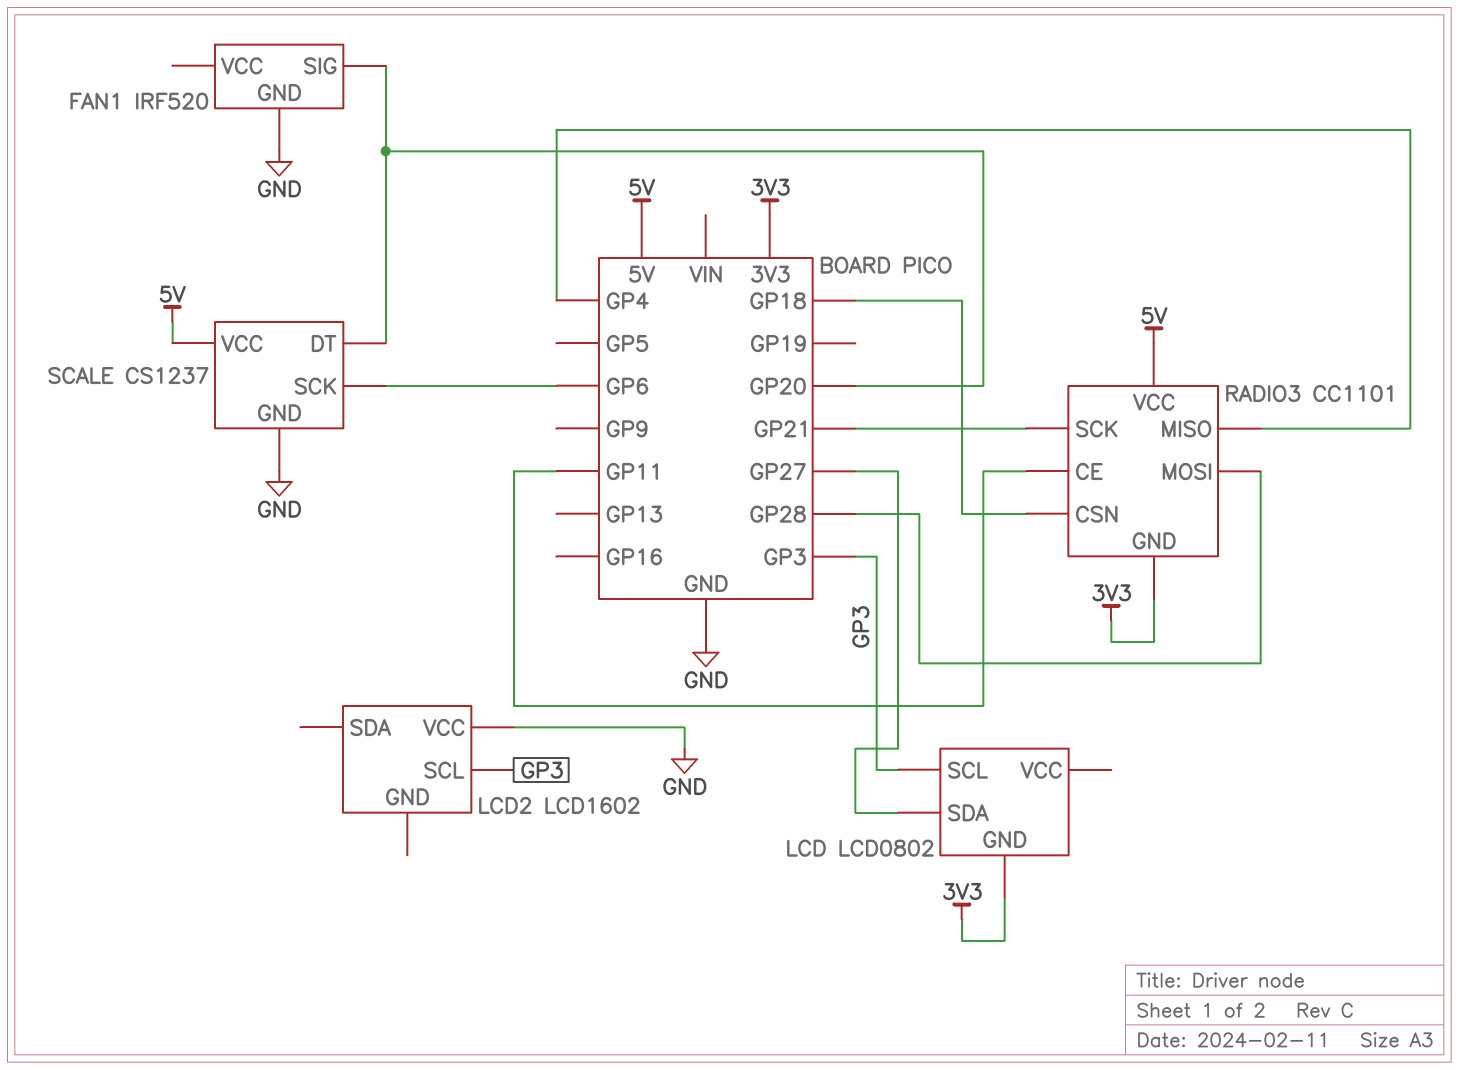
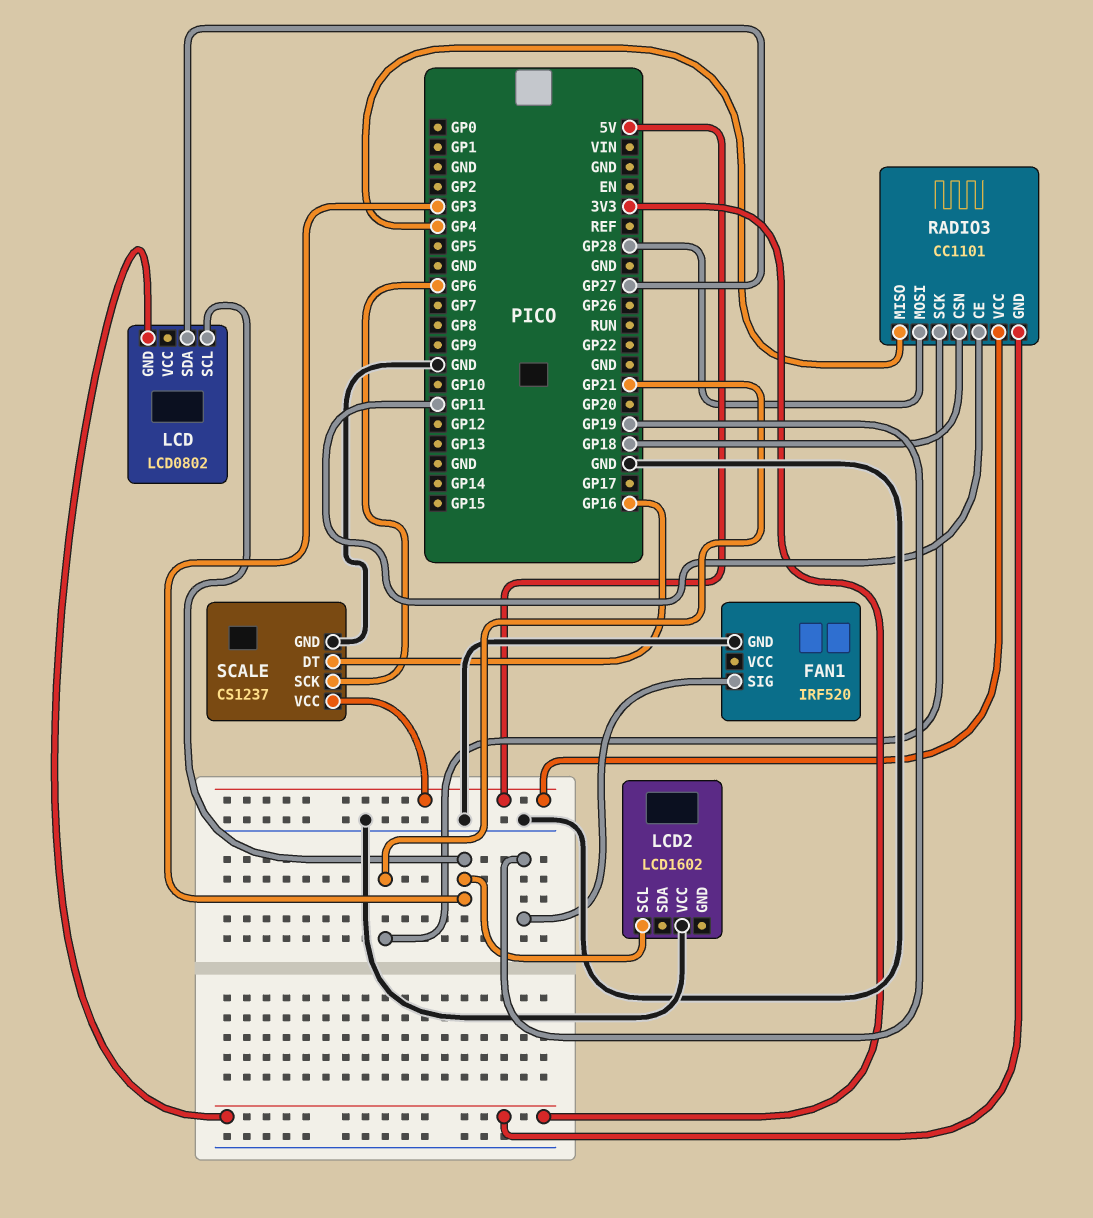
FAN1 pin SIG: GP20 -> GP19
SCALE pin DT: GP20 -> GP16

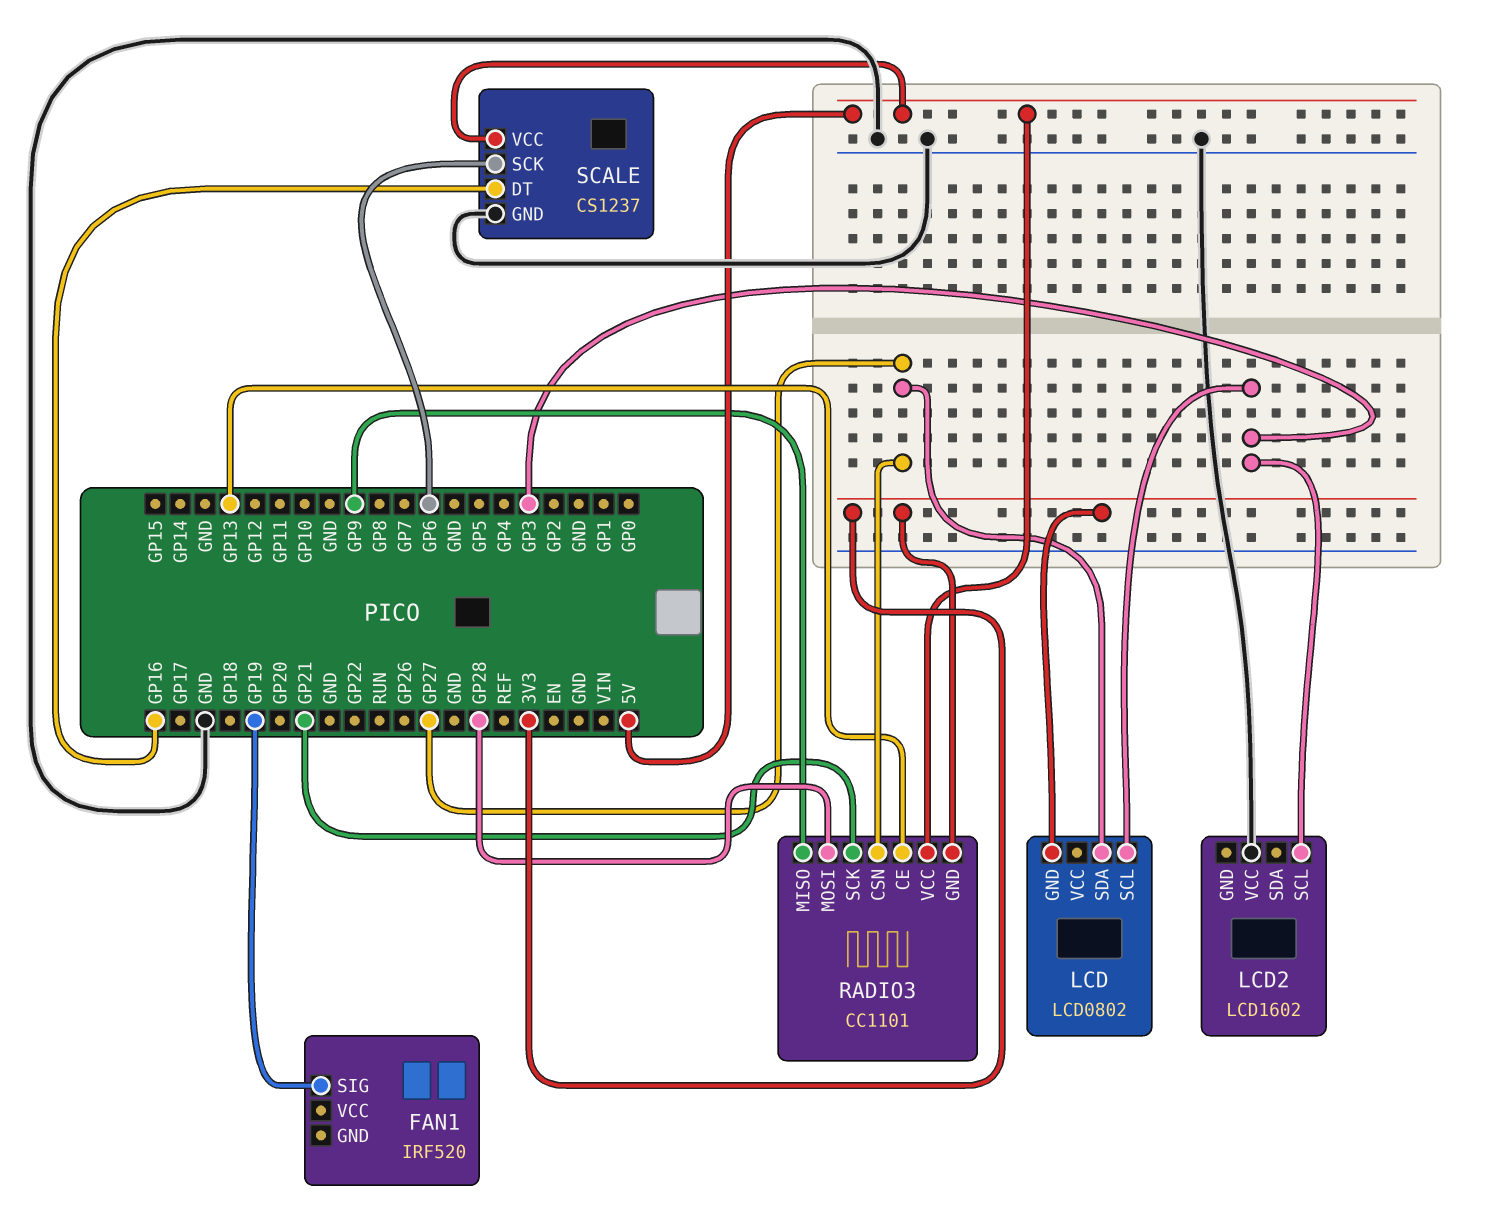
FAN1 pin GND: GND -> none
RADIO3 pin CE: GP11 -> GP13
RADIO3 pin CSN: GP18 -> GP27
RADIO3 pin MISO: GP4 -> GP9

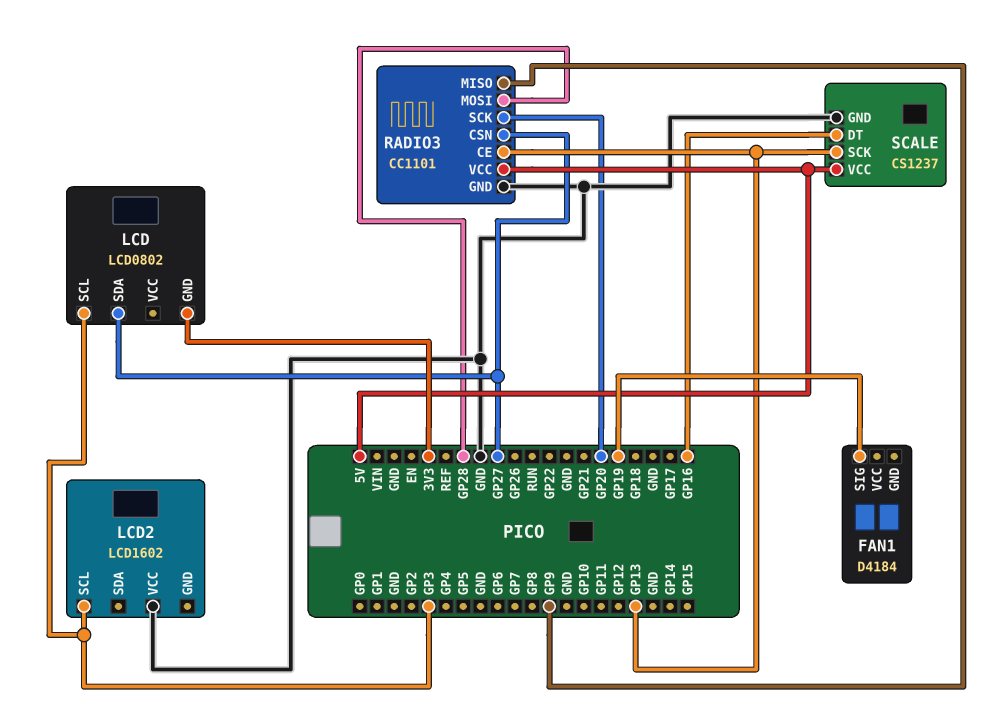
FAN1: IRF520 -> D4184
RADIO3 pin GND: 3V3 -> GND
RADIO3 pin SCK: GP21 -> GP20
SCALE pin SCK: GP6 -> GP13

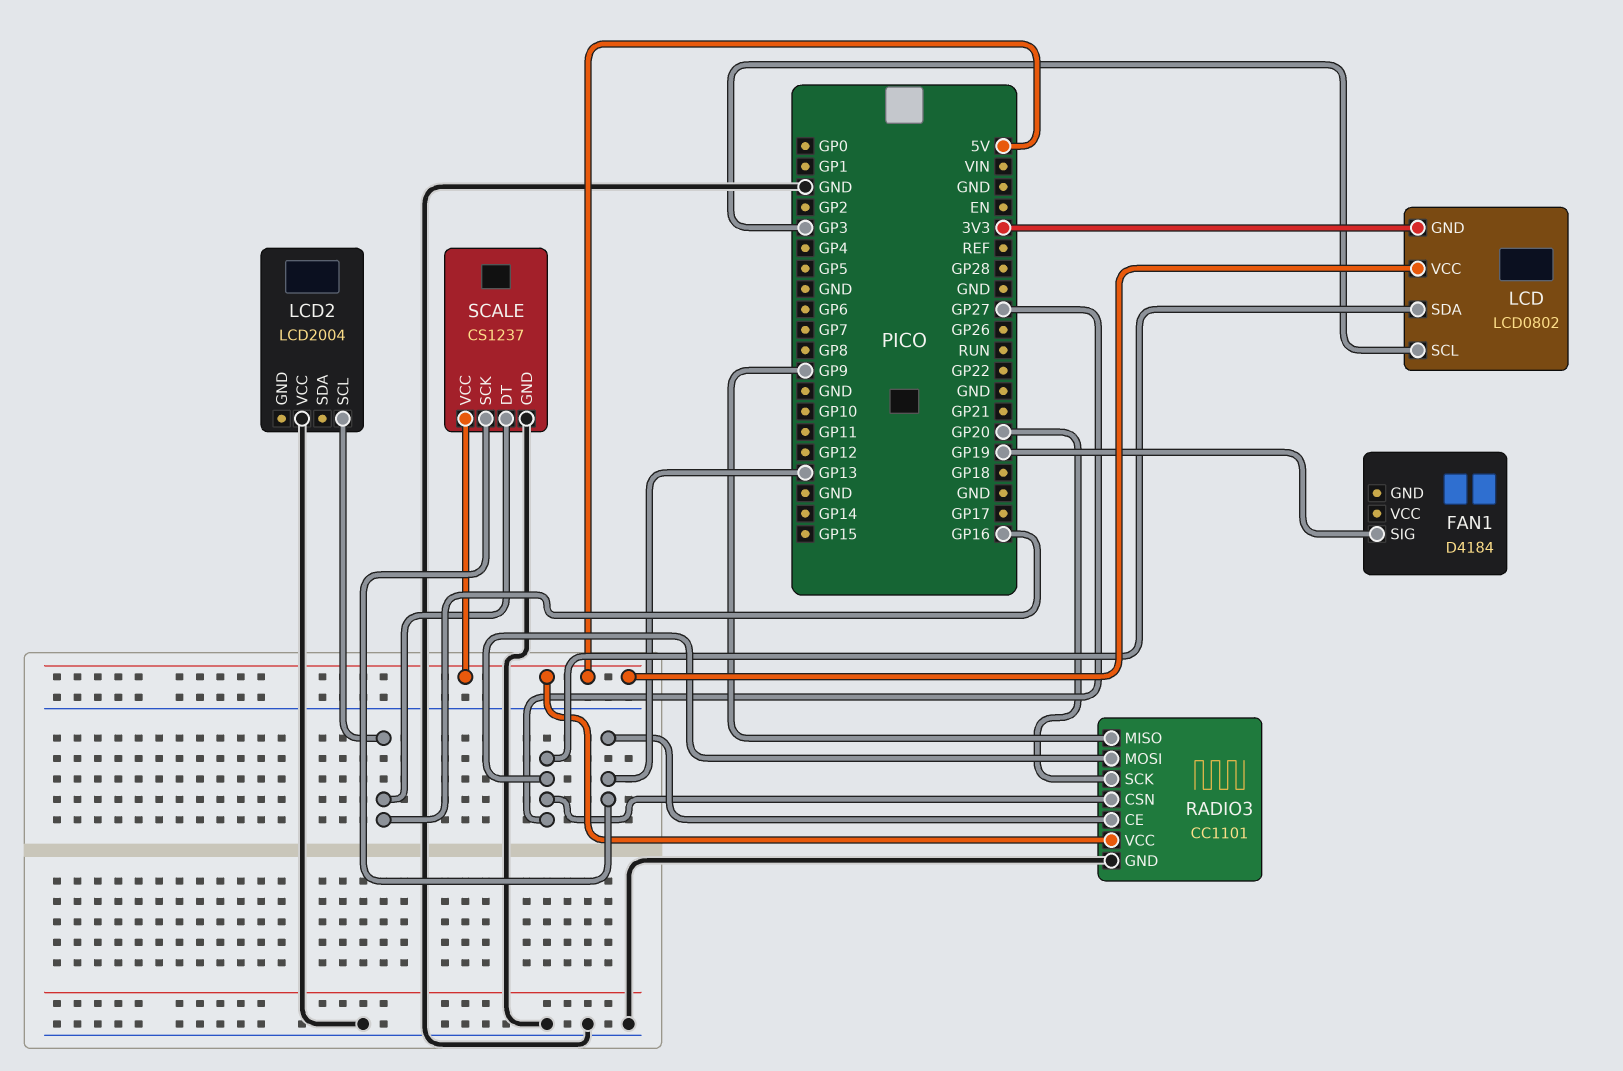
LCD pin VCC: none -> 5V
LCD2: LCD1602 -> LCD2004
LCD2 pin SCL: GP3 -> GP16
RADIO3 pin MOSI: GP28 -> GP27

